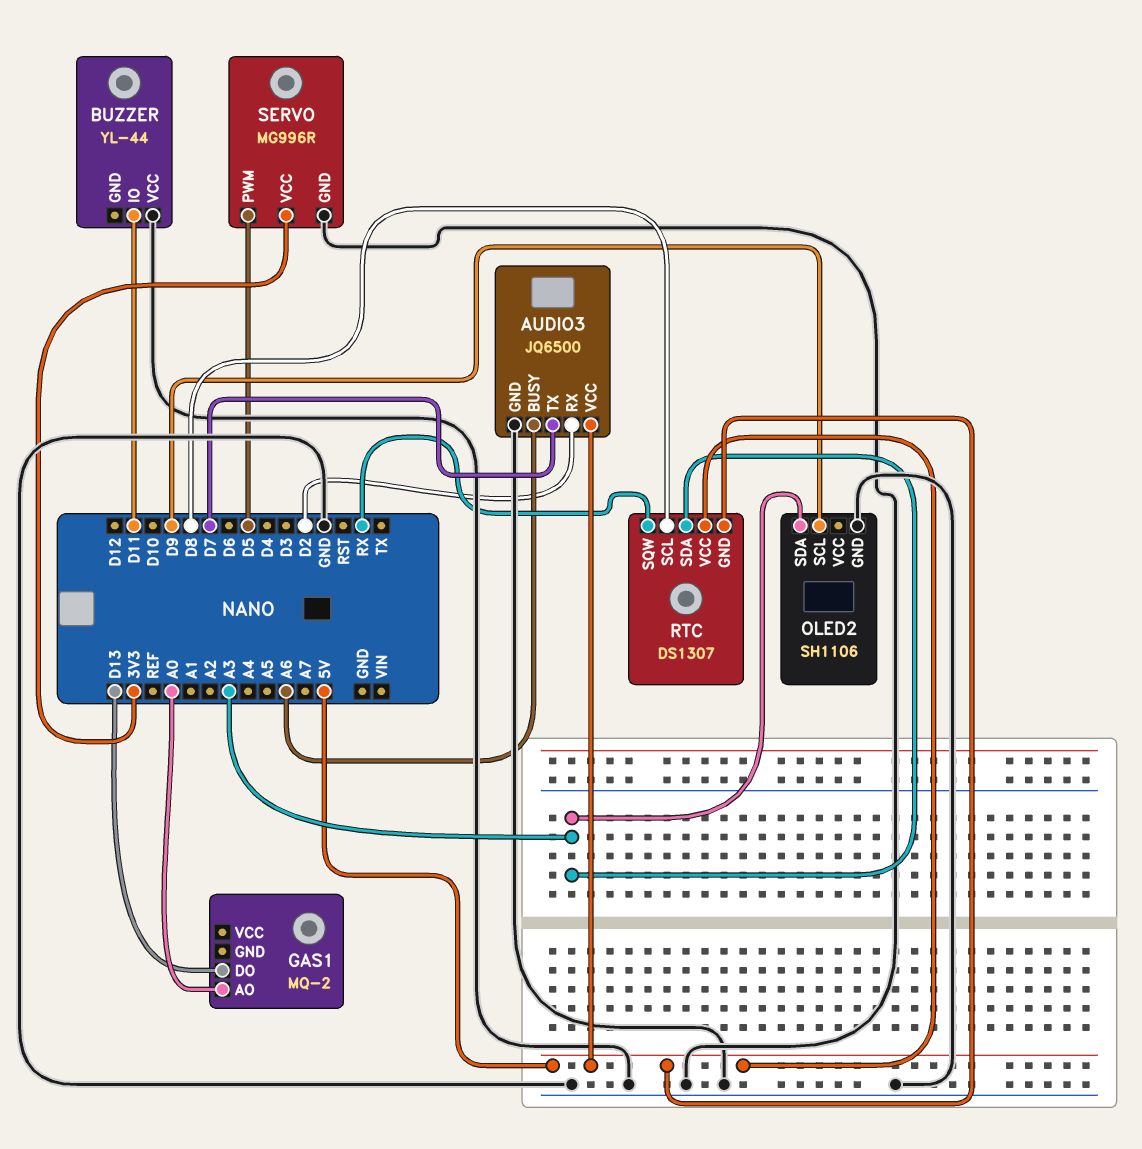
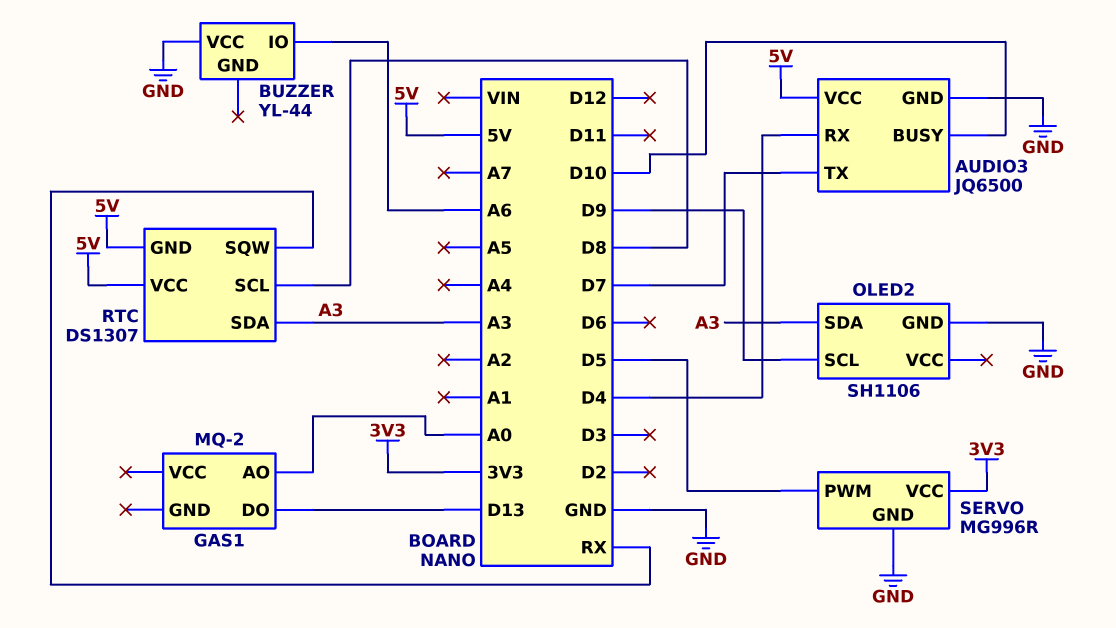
AUDIO3 pin BUSY: A6 -> D10
AUDIO3 pin RX: D2 -> D4
BUZZER pin IO: D11 -> A6

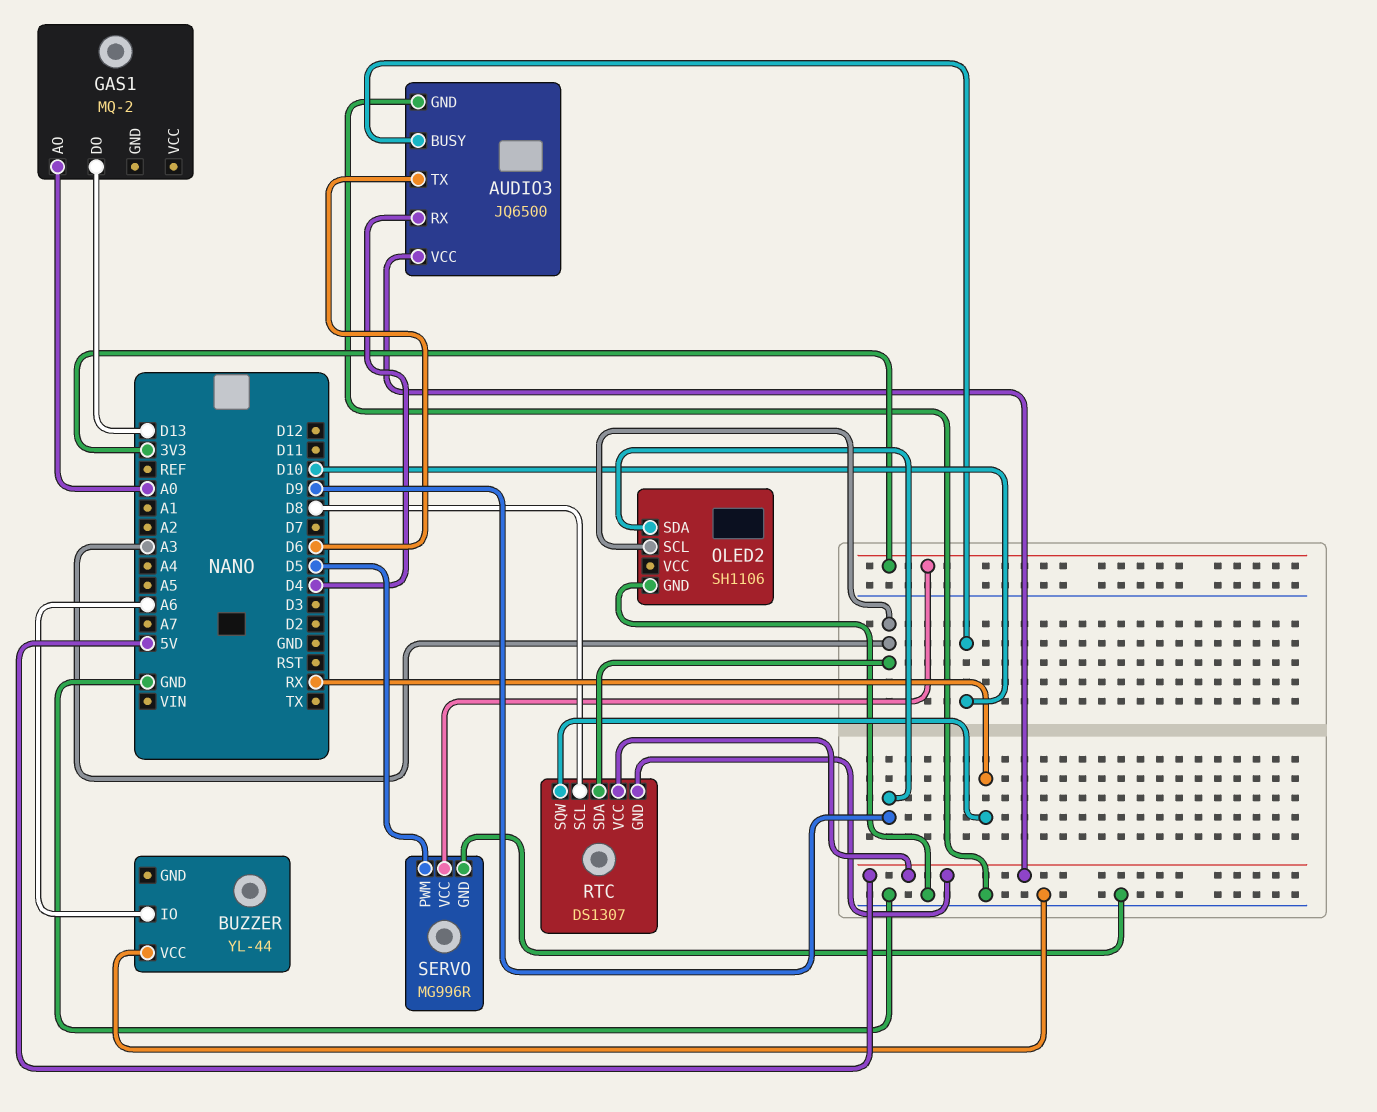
AUDIO3 pin TX: D7 -> D6
OLED2 pin SCL: D9 -> A3
OLED2 pin SDA: A3 -> D9

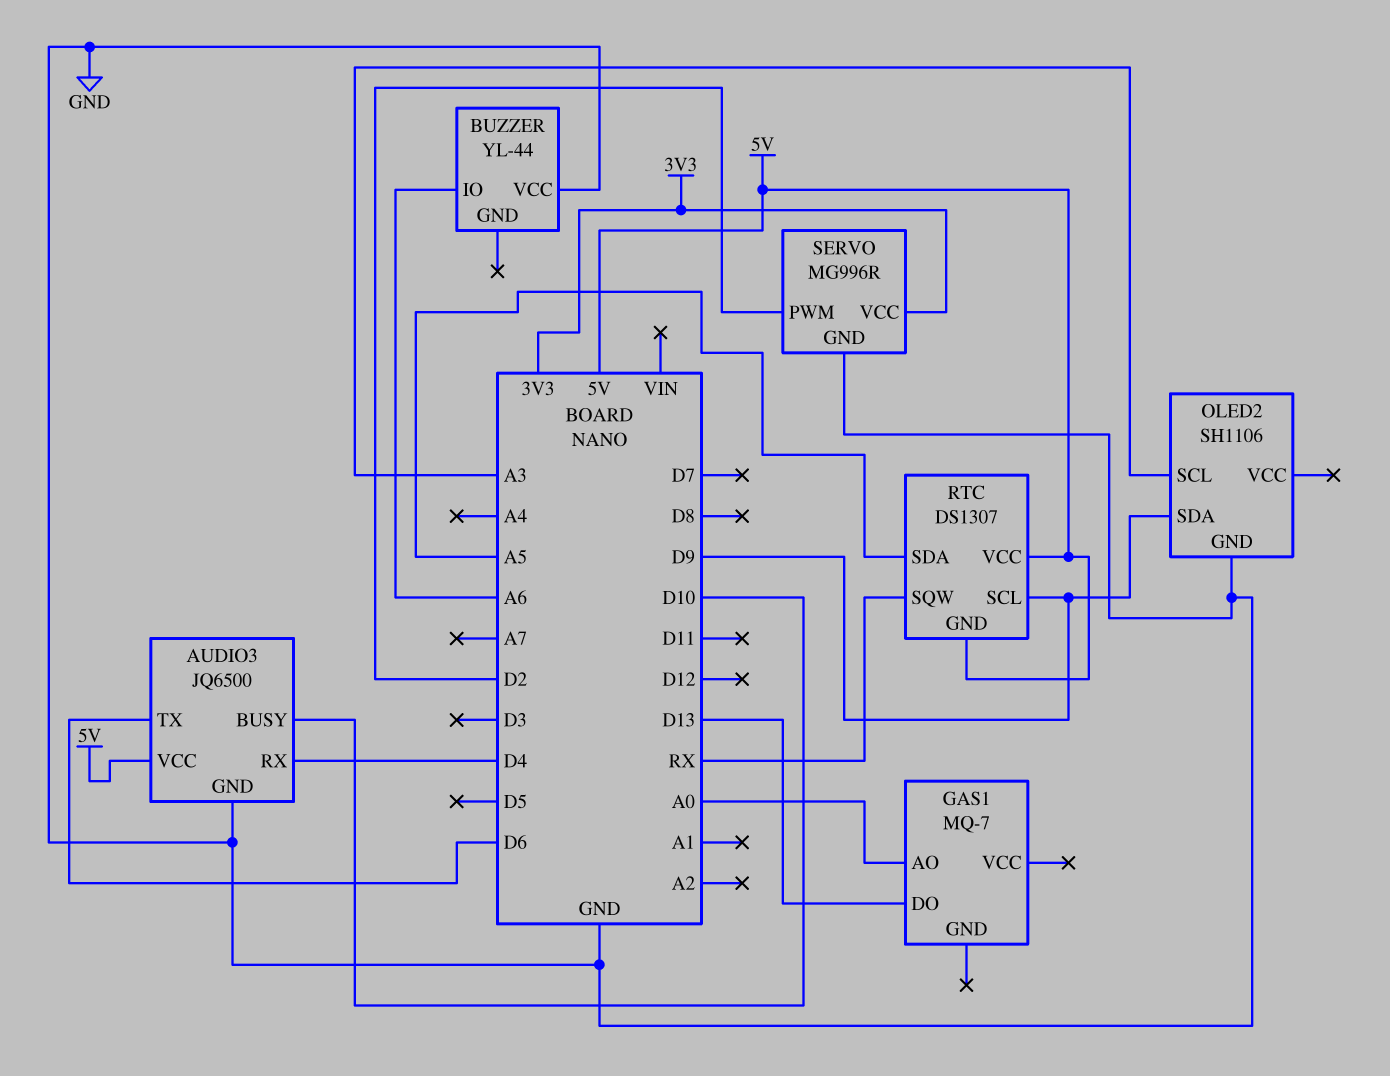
GAS1: MQ-2 -> MQ-7
RTC pin SCL: D8 -> D9
RTC pin SDA: A3 -> A5
SERVO pin PWM: D5 -> D2

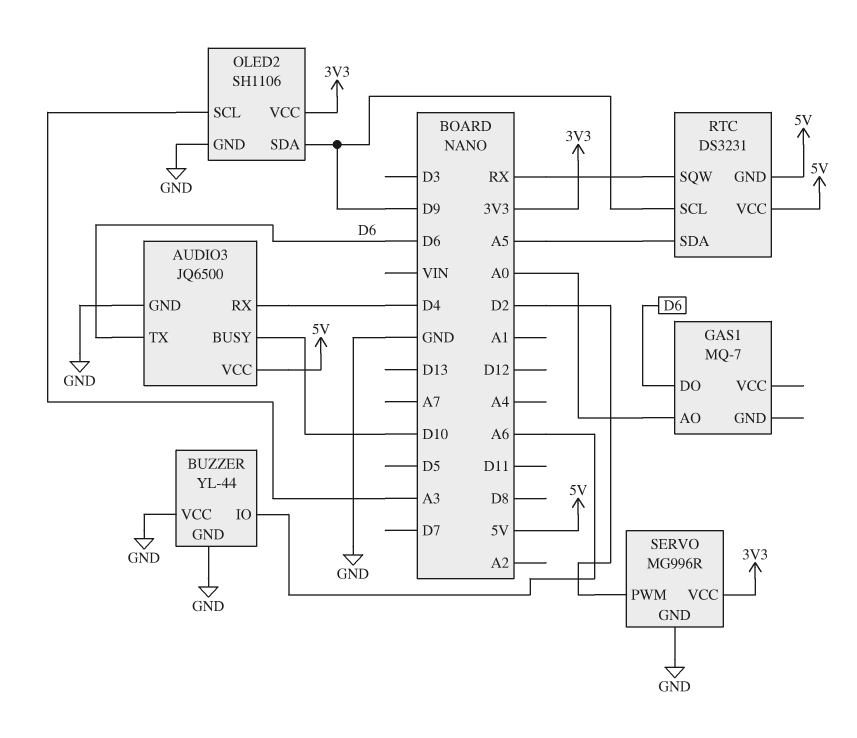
BUZZER pin GND: none -> GND
GAS1 pin DO: D13 -> D6
OLED2 pin VCC: none -> 3V3
RTC: DS1307 -> DS3231

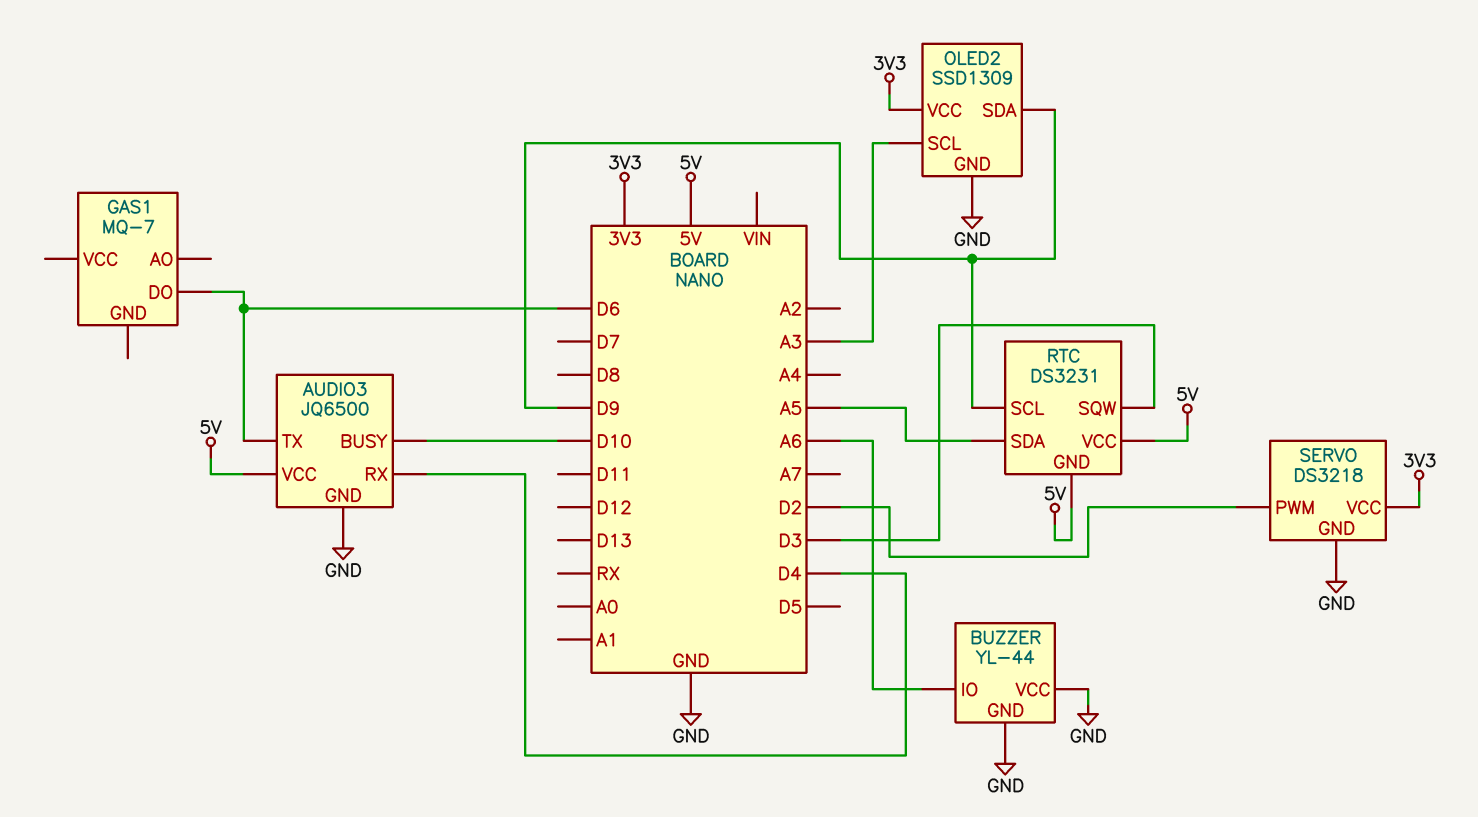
GAS1 pin AO: A0 -> none
OLED2: SH1106 -> SSD1309
RTC pin SQW: RX -> D3
SERVO: MG996R -> DS3218

